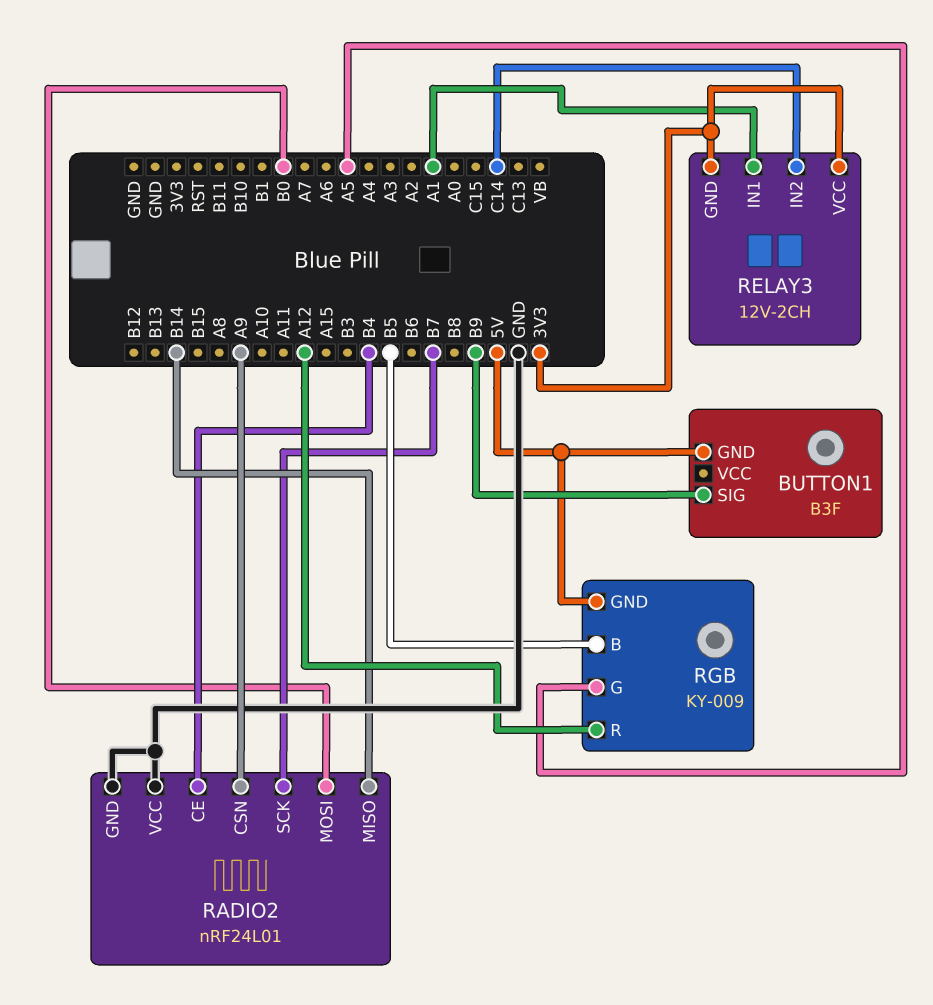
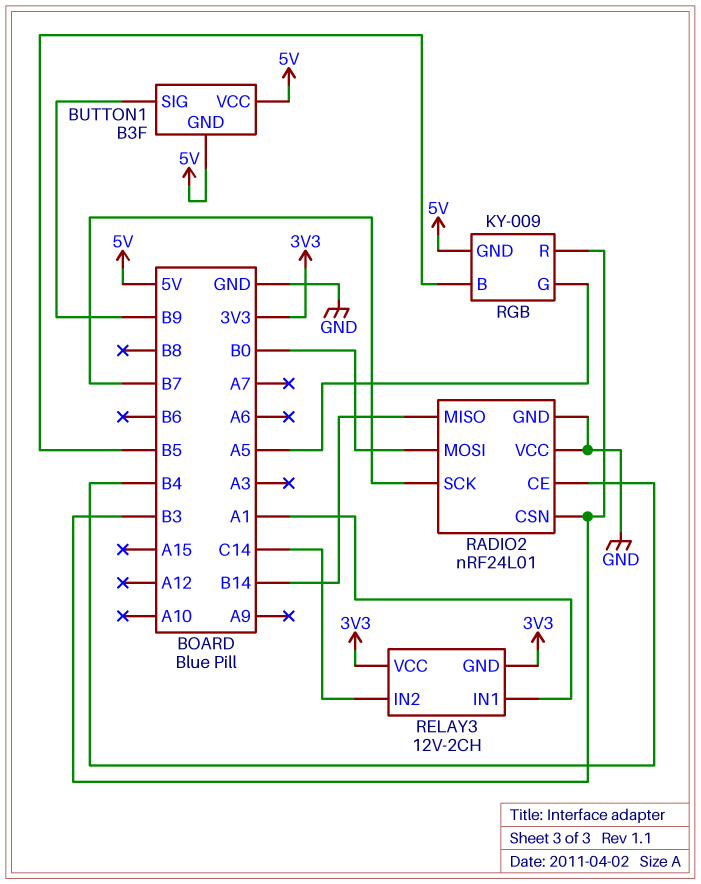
BUTTON1 pin VCC: none -> 5V
RADIO2 pin CSN: A9 -> B3
RGB pin R: A12 -> B3

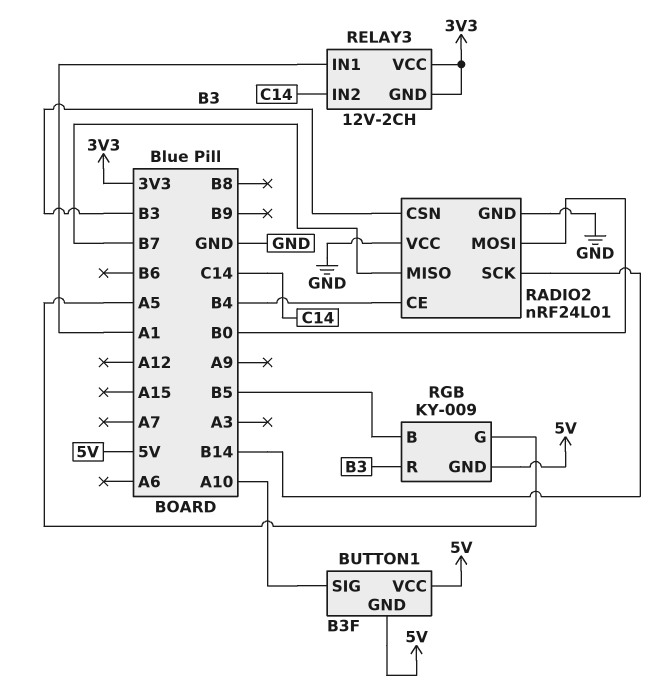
BUTTON1 pin SIG: B9 -> A10
RADIO2 pin MISO: B14 -> B7
RADIO2 pin SCK: B7 -> B14

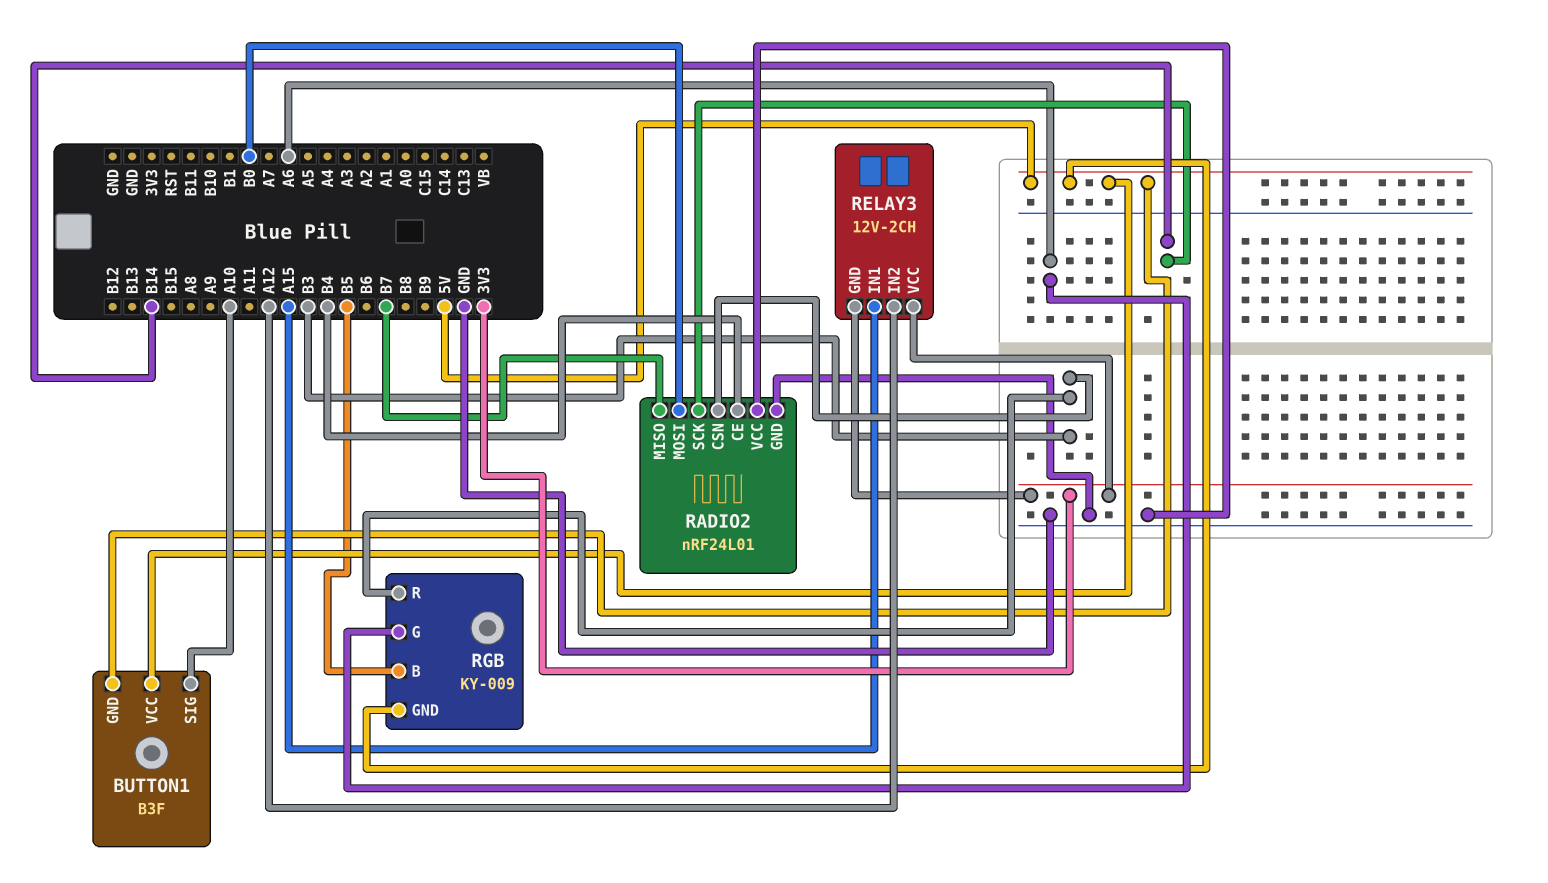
RELAY3 pin IN1: A1 -> A15
RELAY3 pin IN2: C14 -> A12
RGB pin G: A5 -> A6

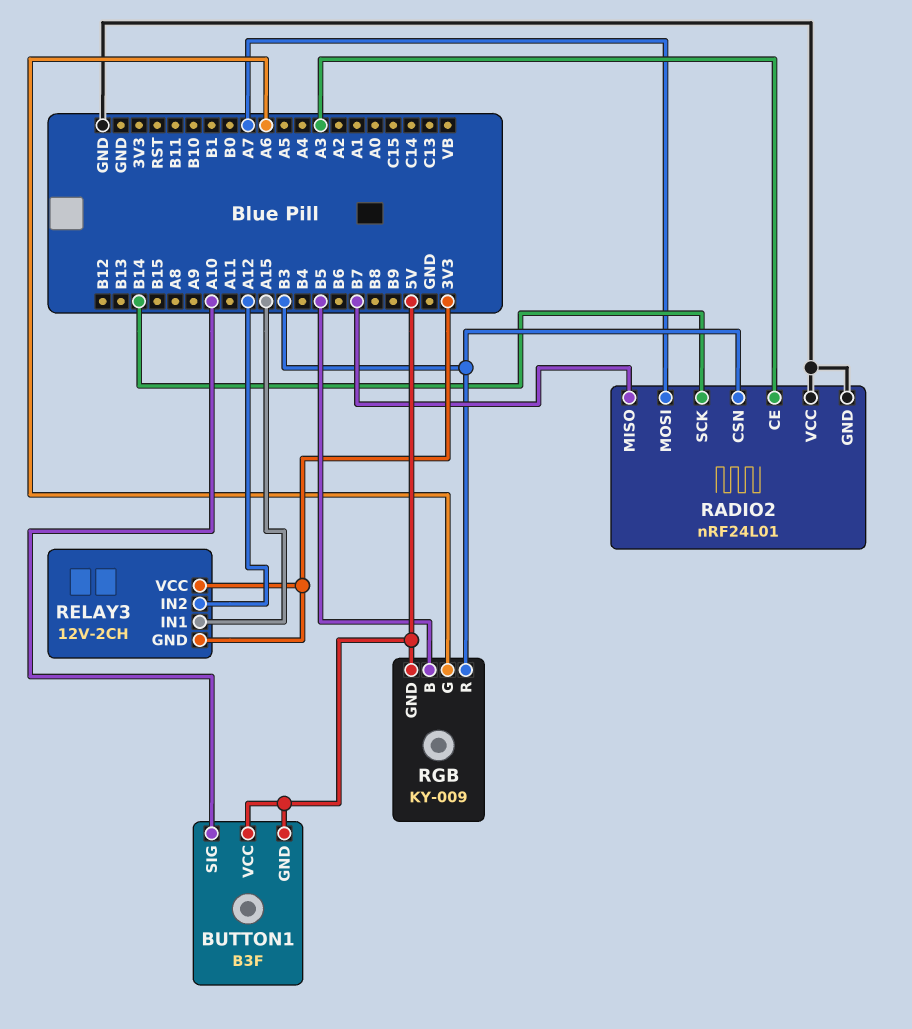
RADIO2 pin CE: B4 -> A3
RADIO2 pin MOSI: B0 -> A7

